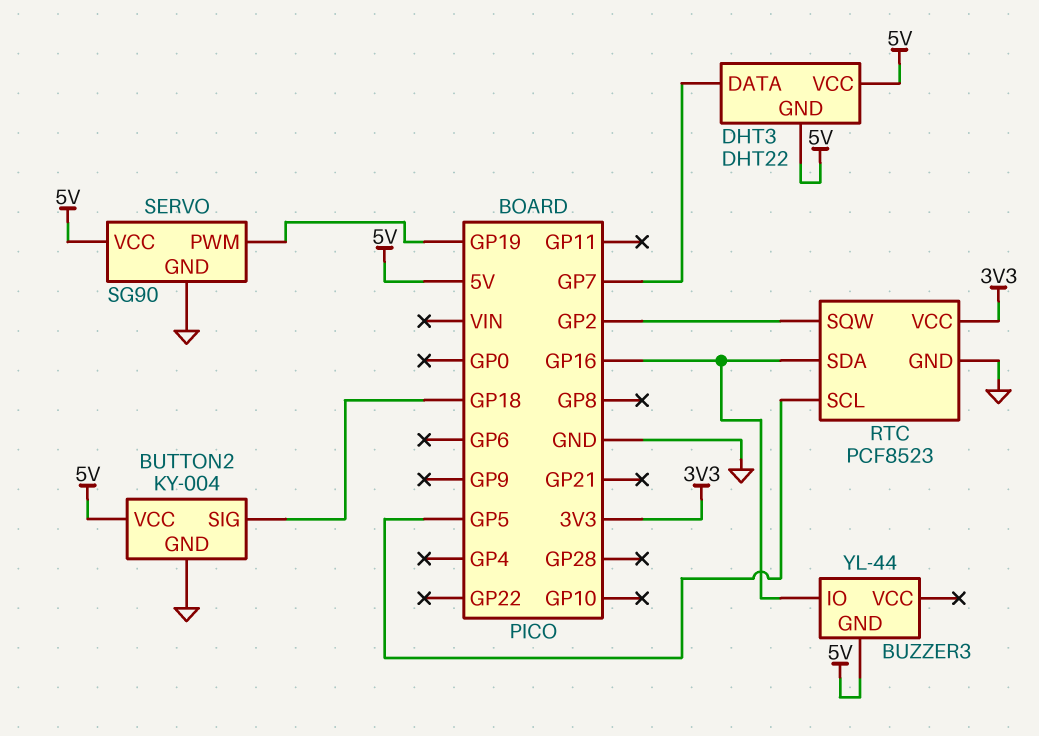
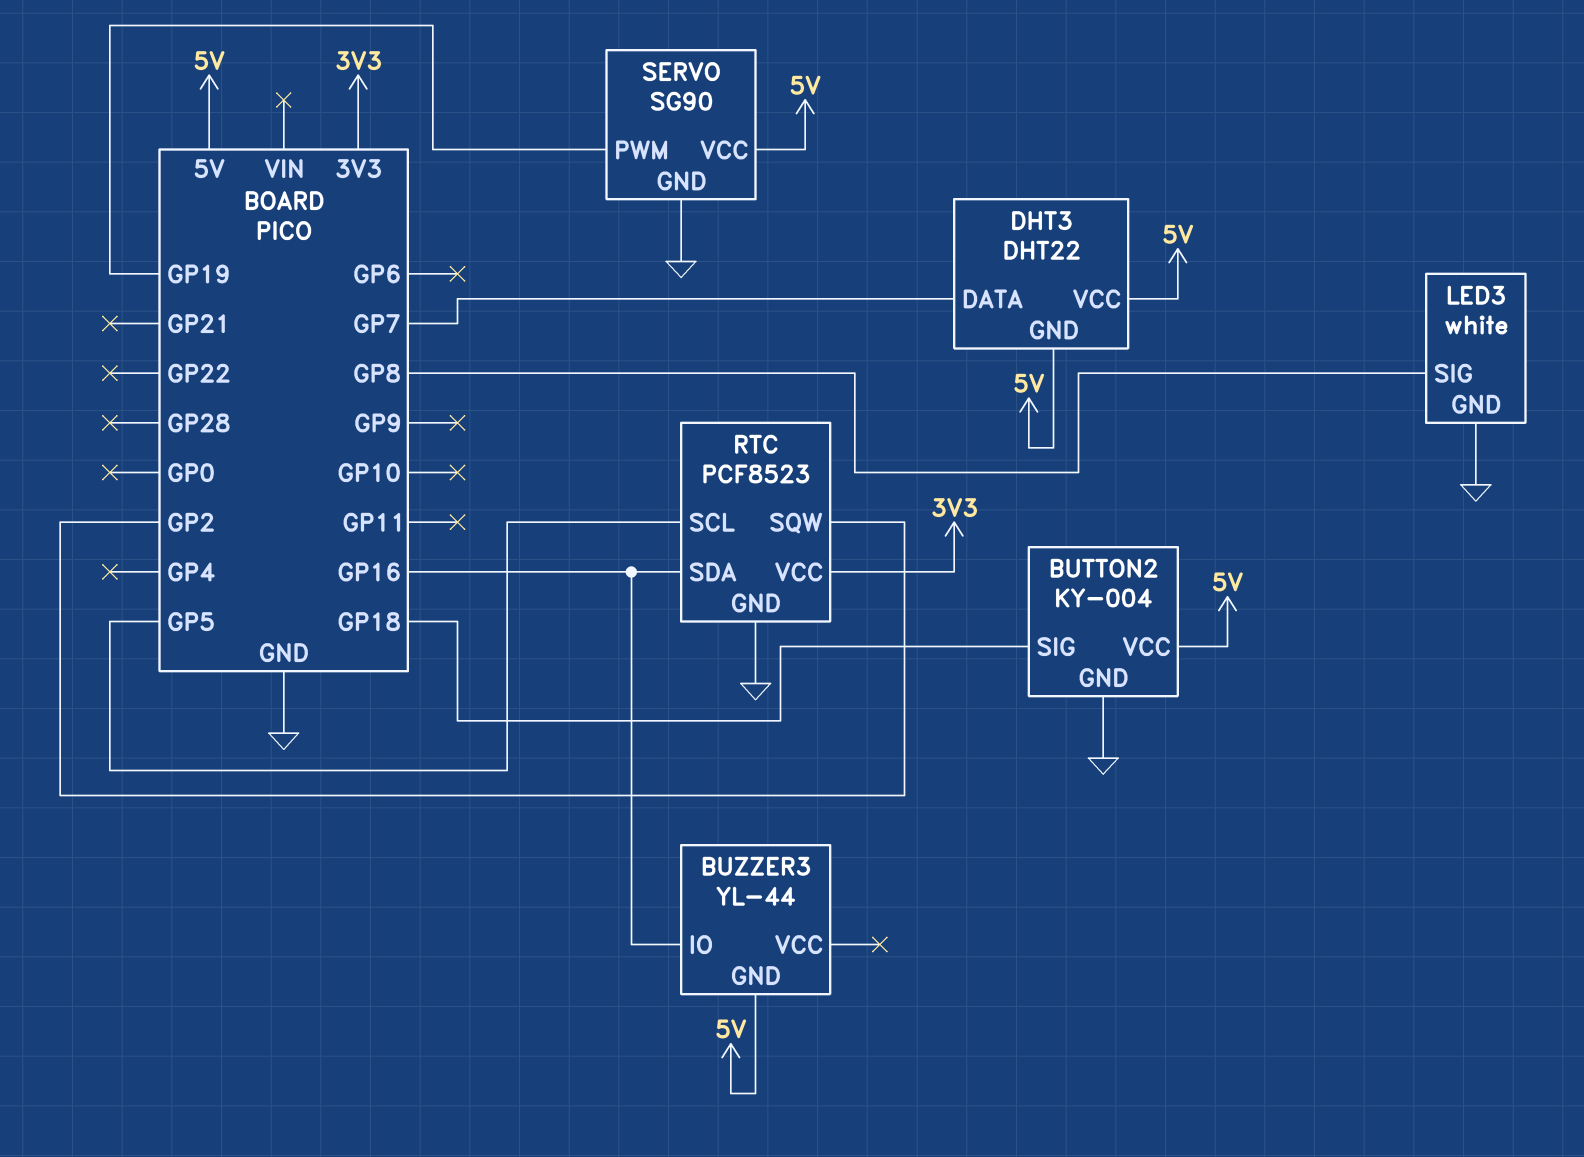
LED3: none -> white
LED3 pin GND: none -> GND
LED3 pin SIG: none -> GP8

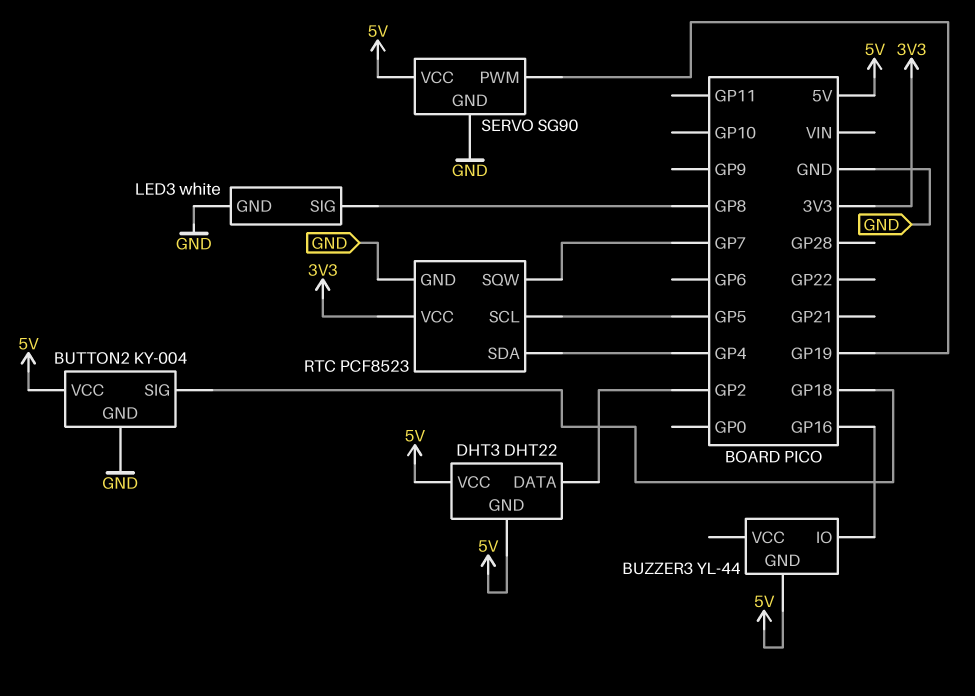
DHT3 pin DATA: GP7 -> GP2
RTC pin SDA: GP16 -> GP4
RTC pin SQW: GP2 -> GP7

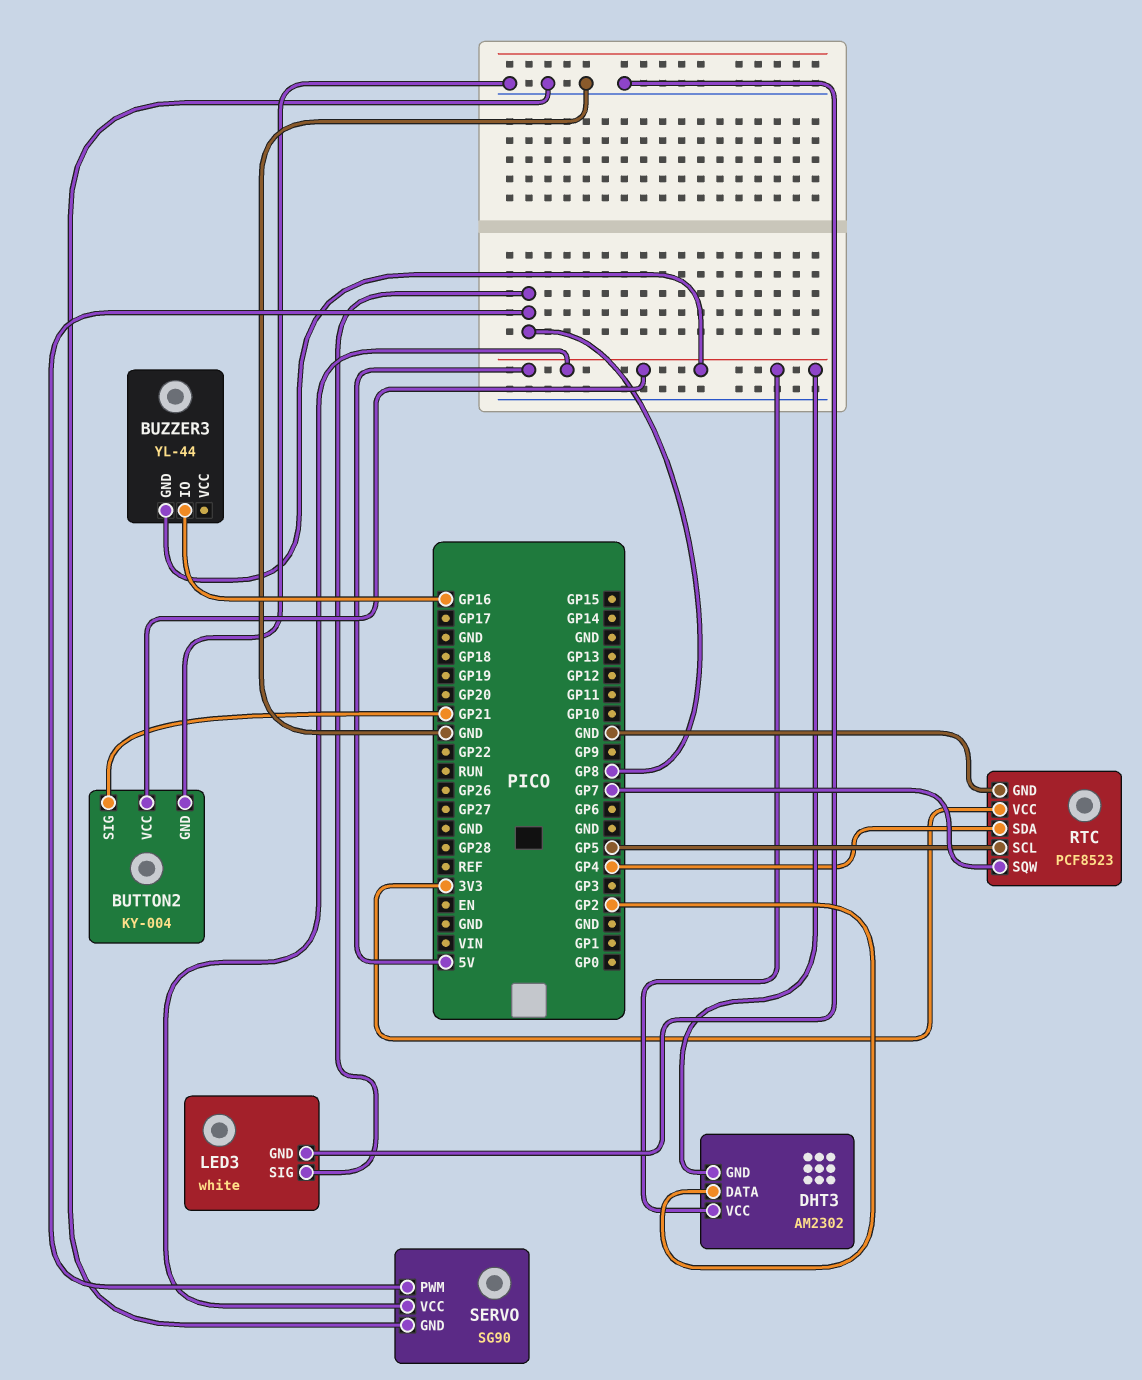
BUTTON2 pin SIG: GP18 -> GP21
DHT3: DHT22 -> AM2302
SERVO pin PWM: GP19 -> GP8

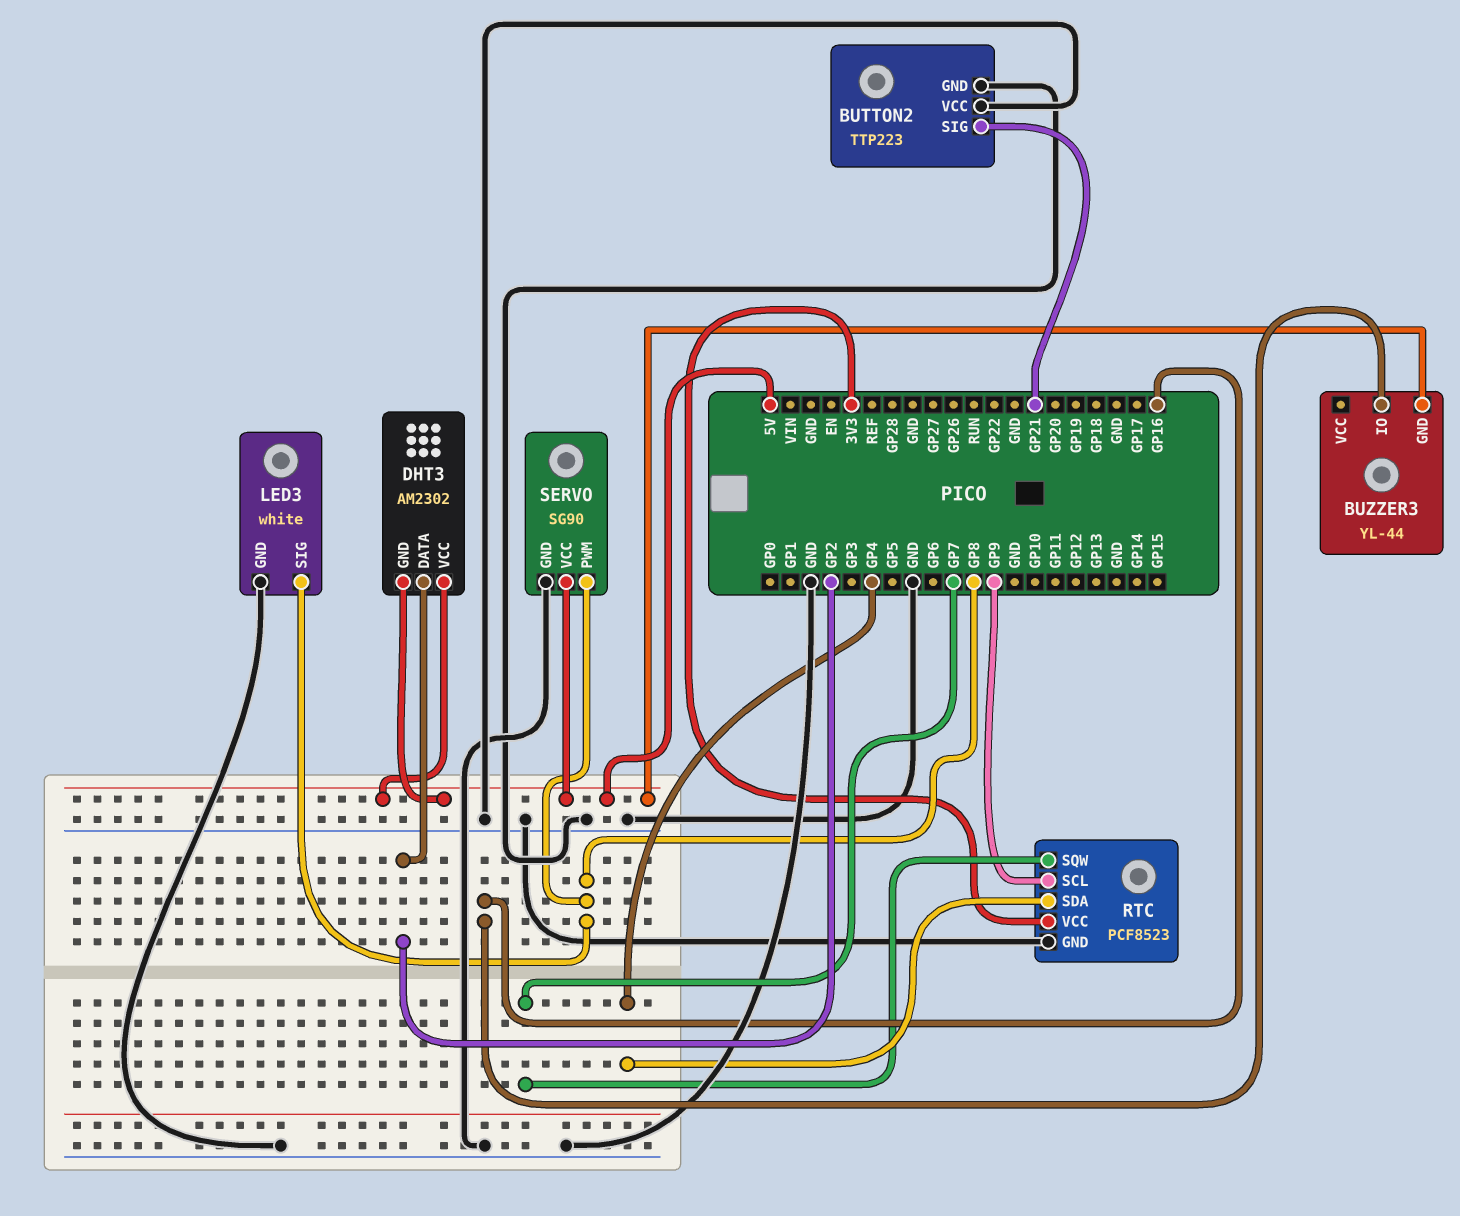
BUTTON2: KY-004 -> TTP223
BUTTON2 pin VCC: 5V -> GND
RTC pin SCL: GP5 -> GP9

